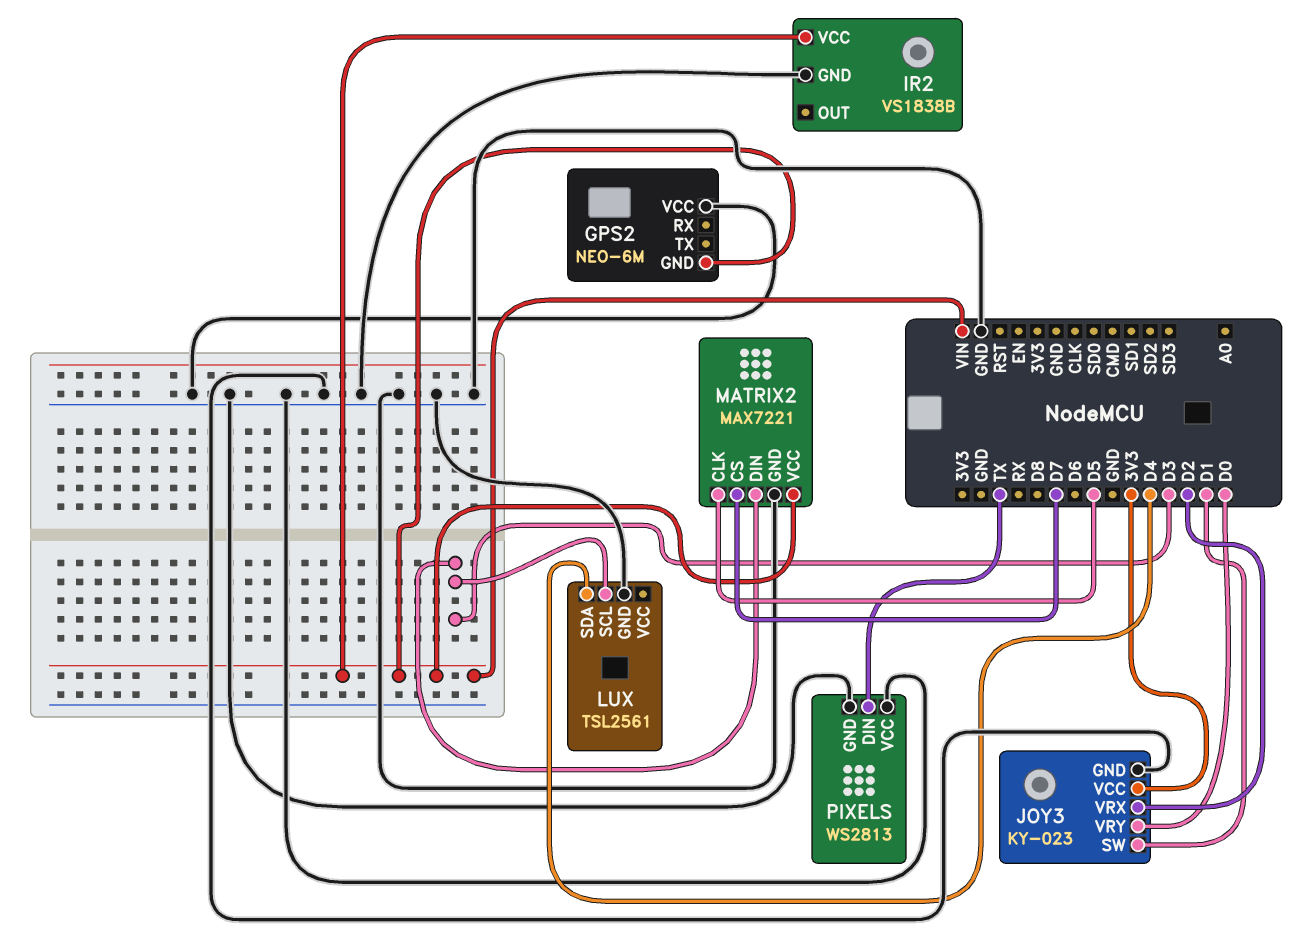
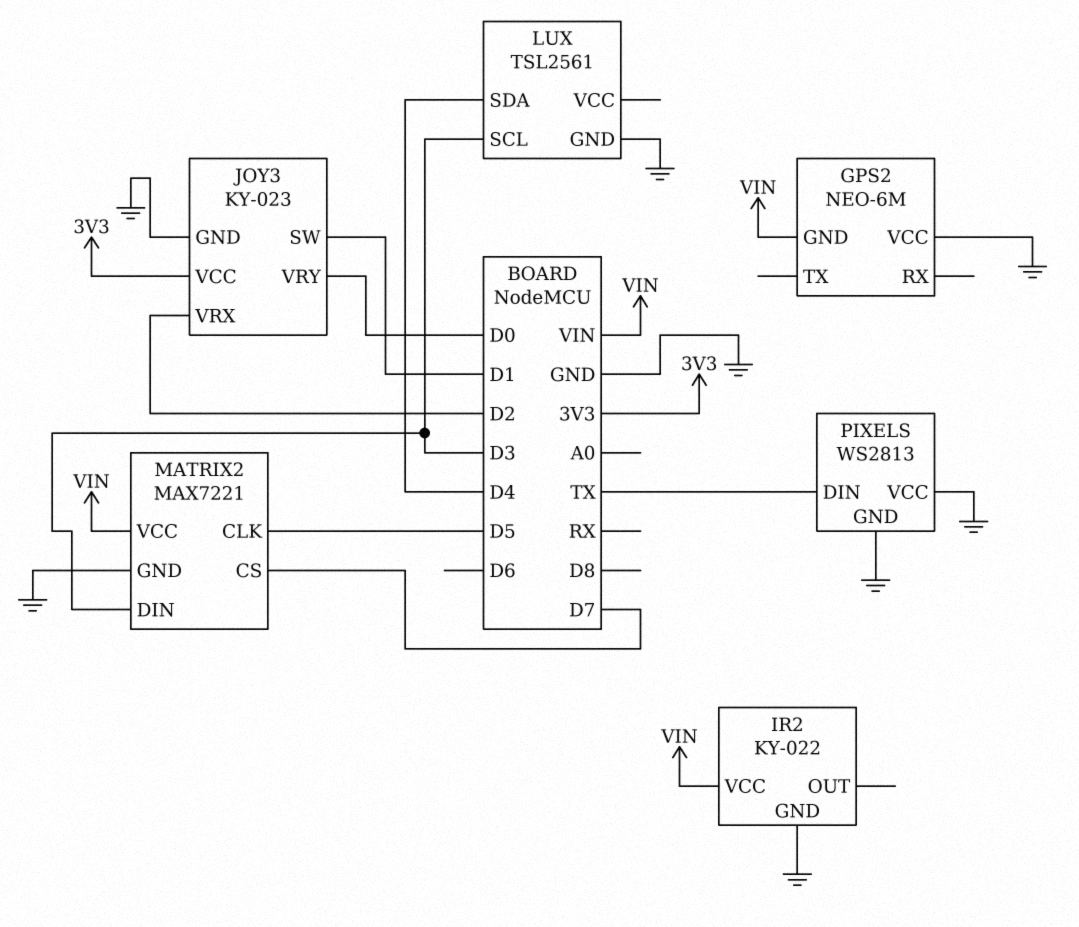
IR2: VS1838B -> KY-022

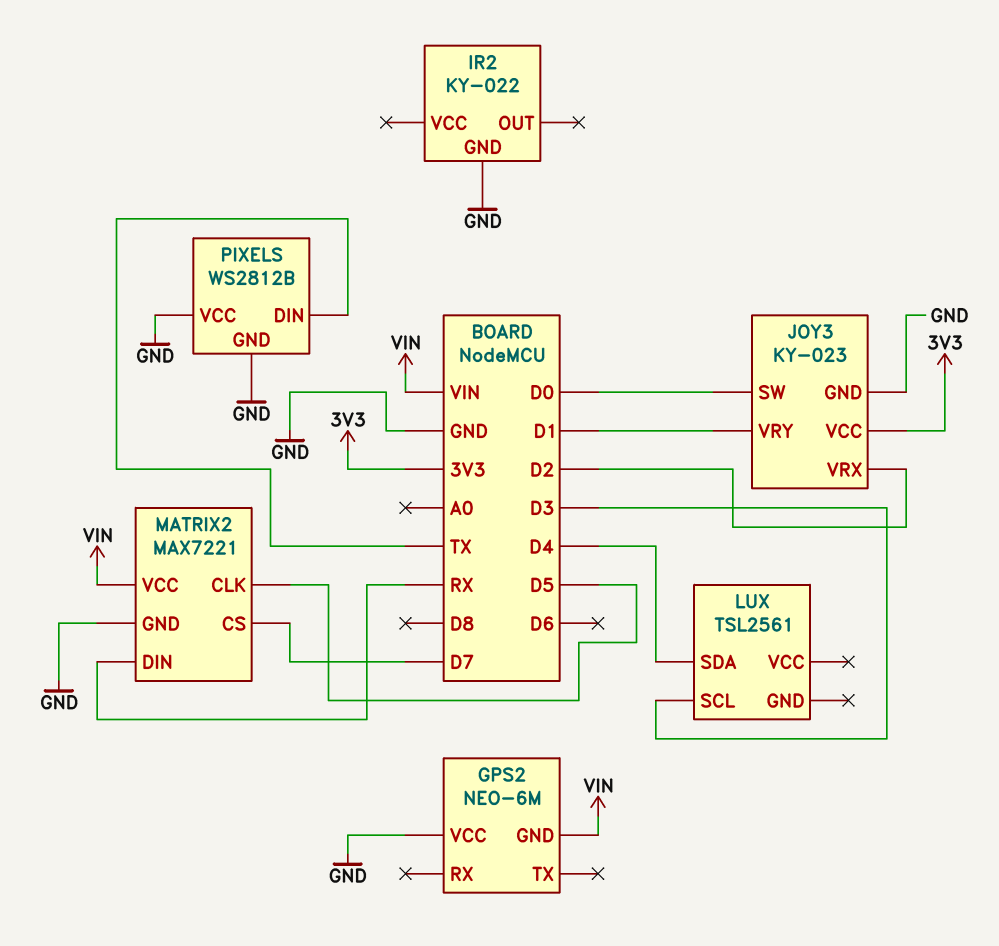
IR2 pin VCC: VIN -> none
JOY3 pin SW: D1 -> D0
JOY3 pin VRY: D0 -> D1
LUX pin GND: GND -> none
MATRIX2 pin DIN: D3 -> RX
PIXELS: WS2813 -> WS2812B

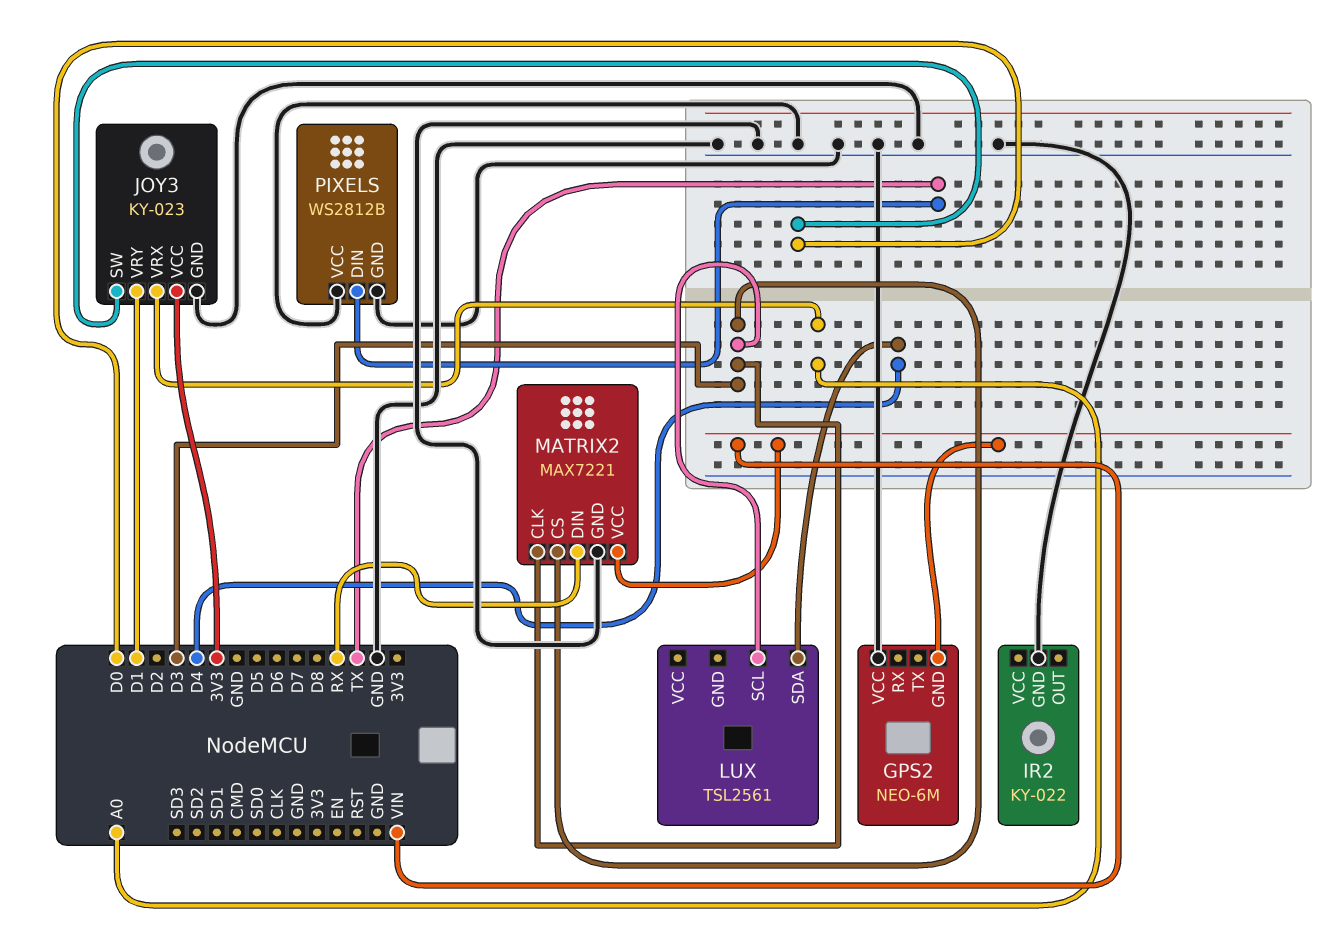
JOY3 pin VRX: D2 -> A0
MATRIX2 pin CLK: D5 -> D3
MATRIX2 pin CS: D7 -> D3

